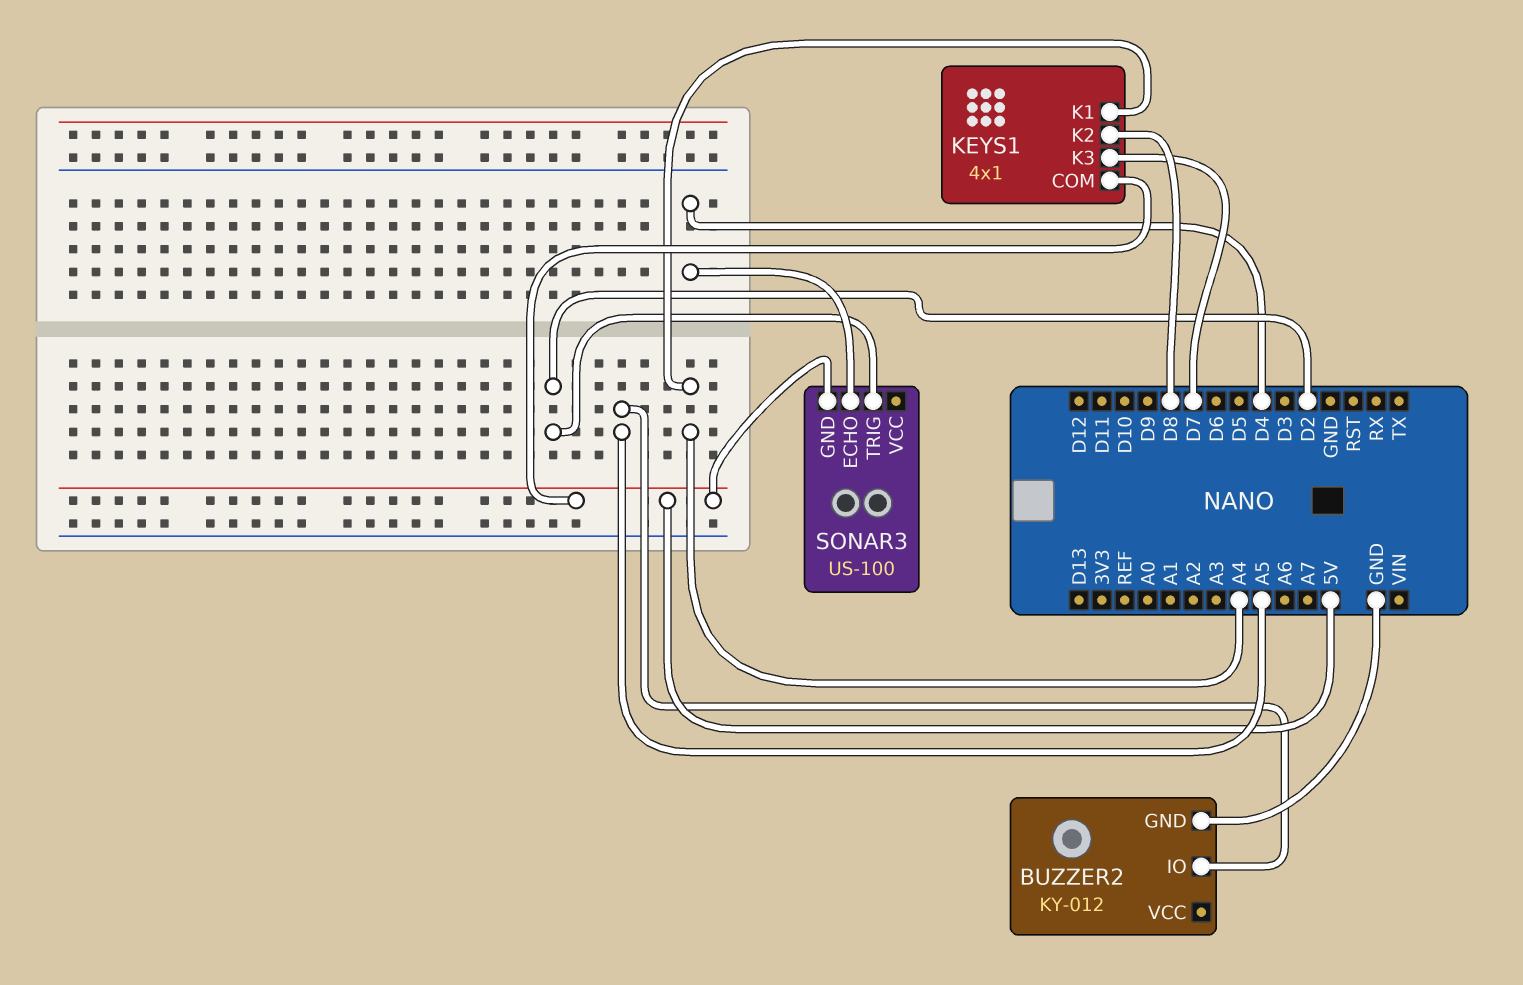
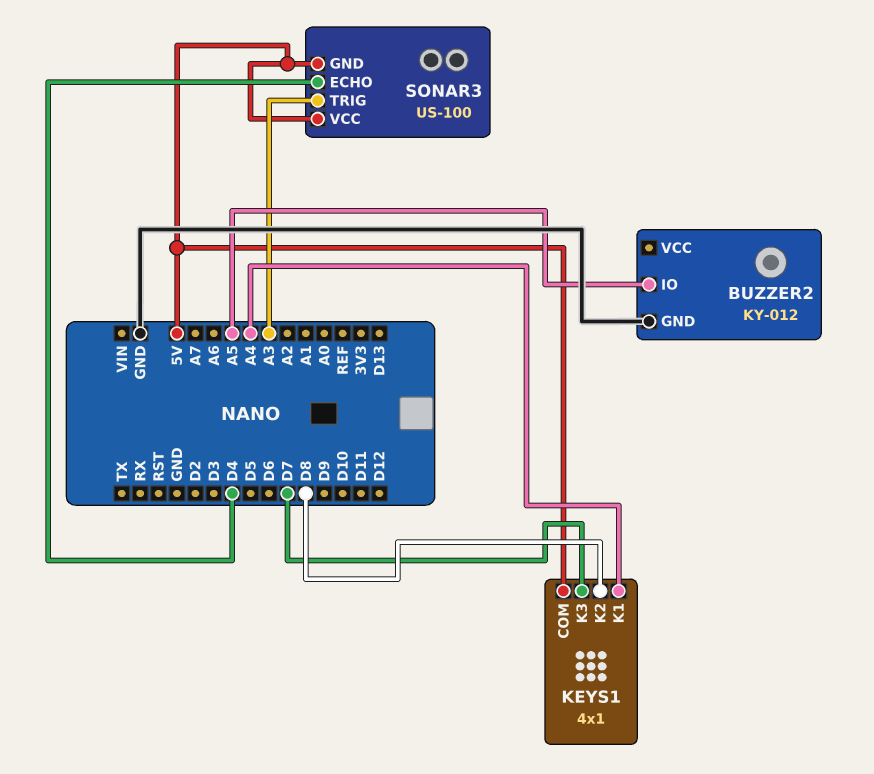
SONAR3 pin TRIG: D2 -> A3
SONAR3 pin VCC: none -> 5V

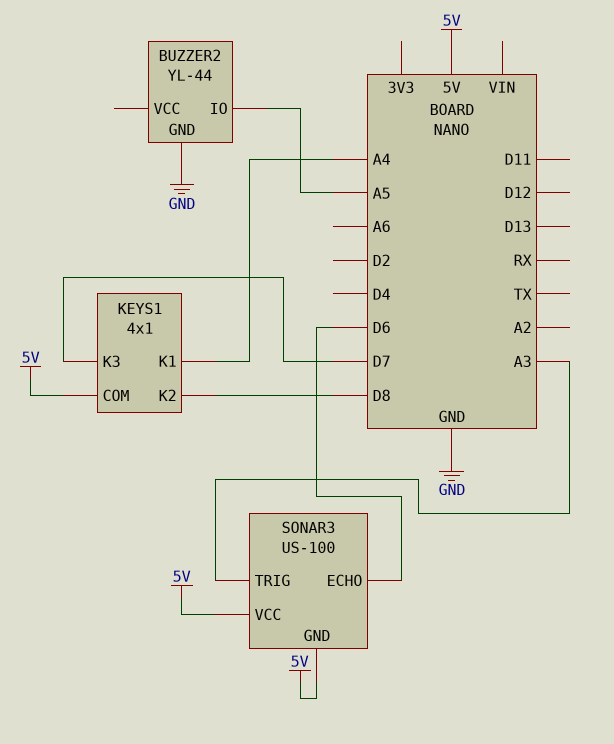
BUZZER2: KY-012 -> YL-44
SONAR3 pin ECHO: D4 -> D6

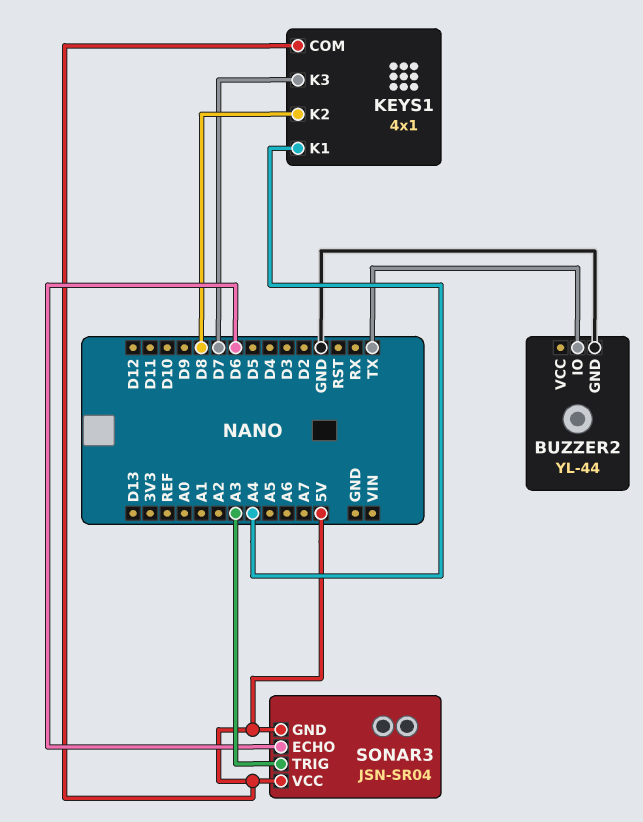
BUZZER2 pin IO: A5 -> TX
SONAR3: US-100 -> JSN-SR04

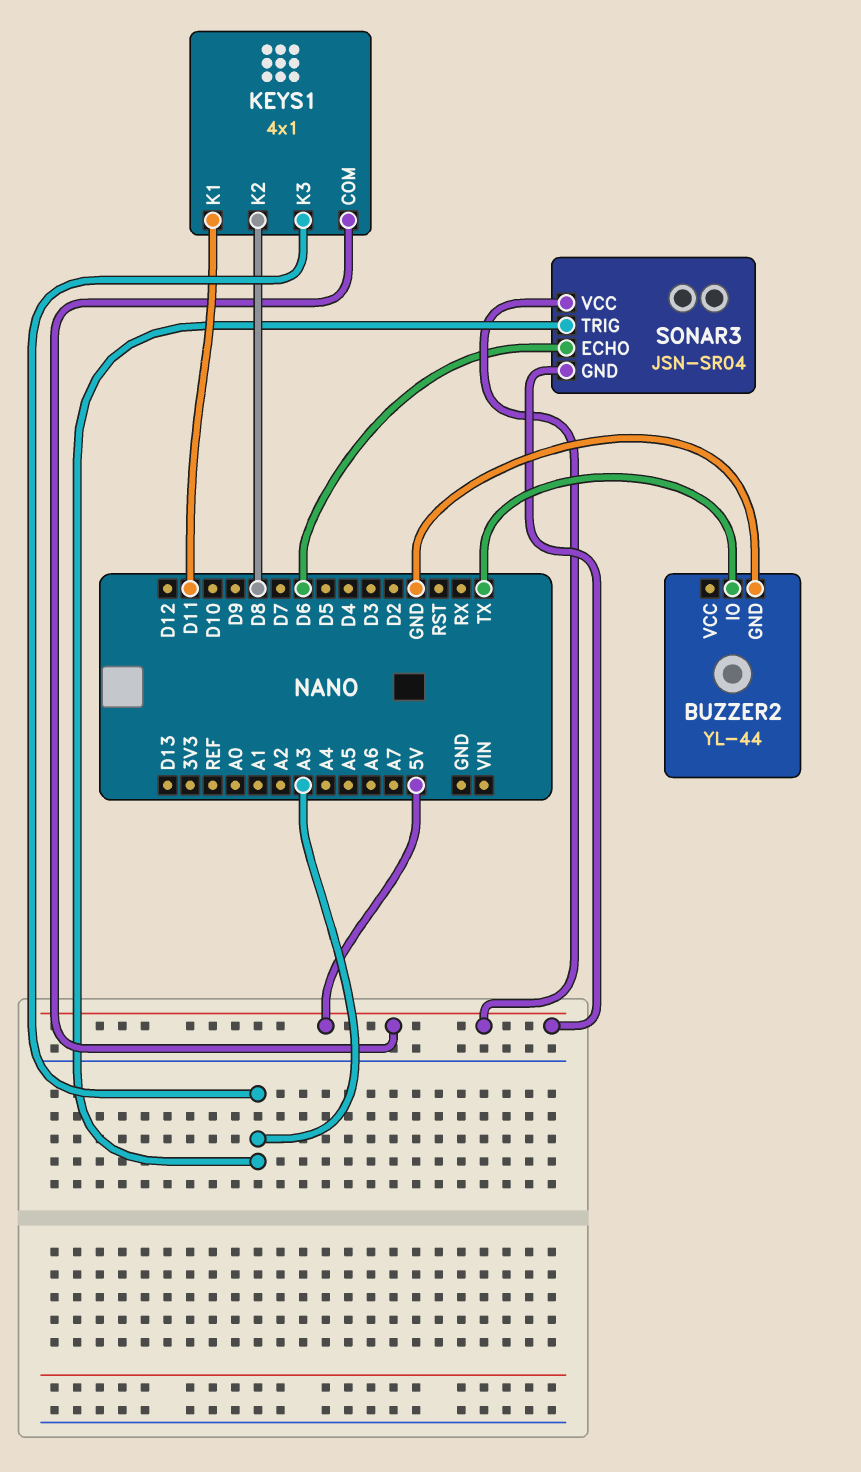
KEYS1 pin K1: A4 -> D11
KEYS1 pin K3: D7 -> A3

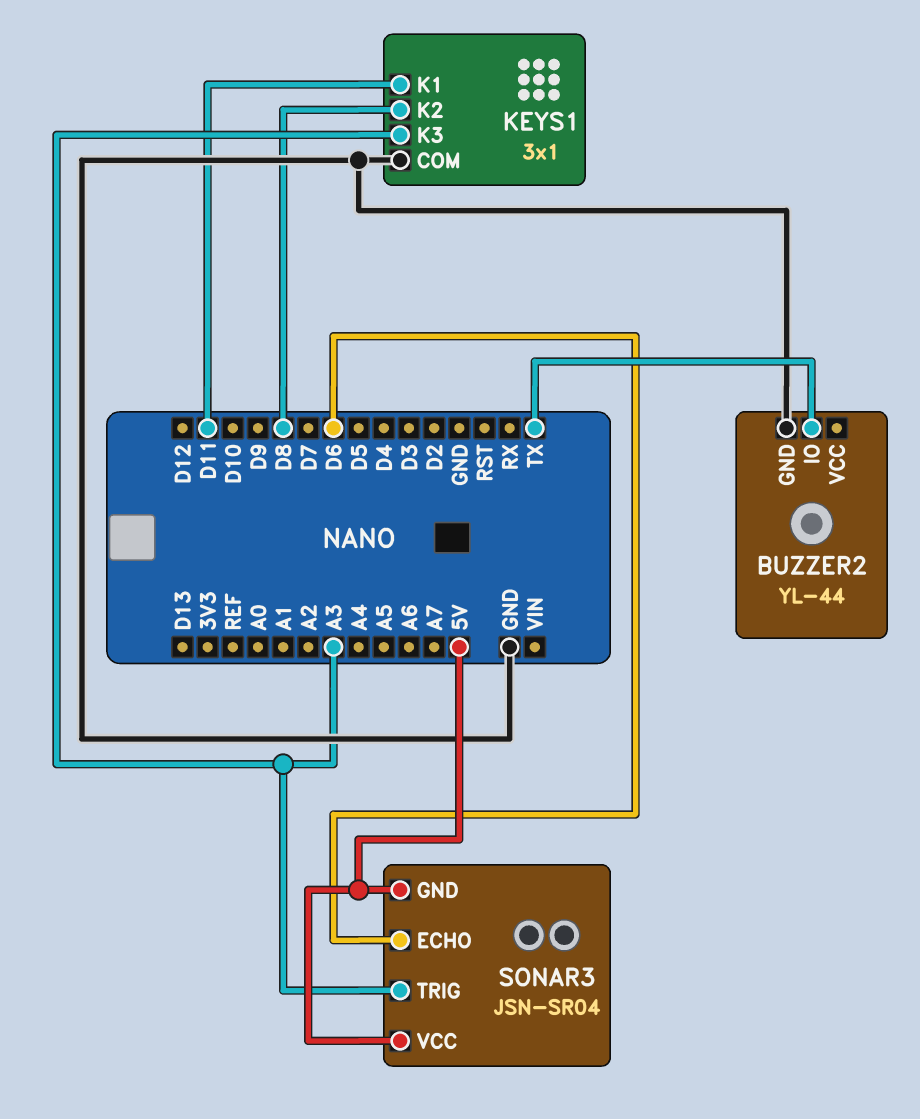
KEYS1: 4x1 -> 3x1
KEYS1 pin COM: 5V -> GND

